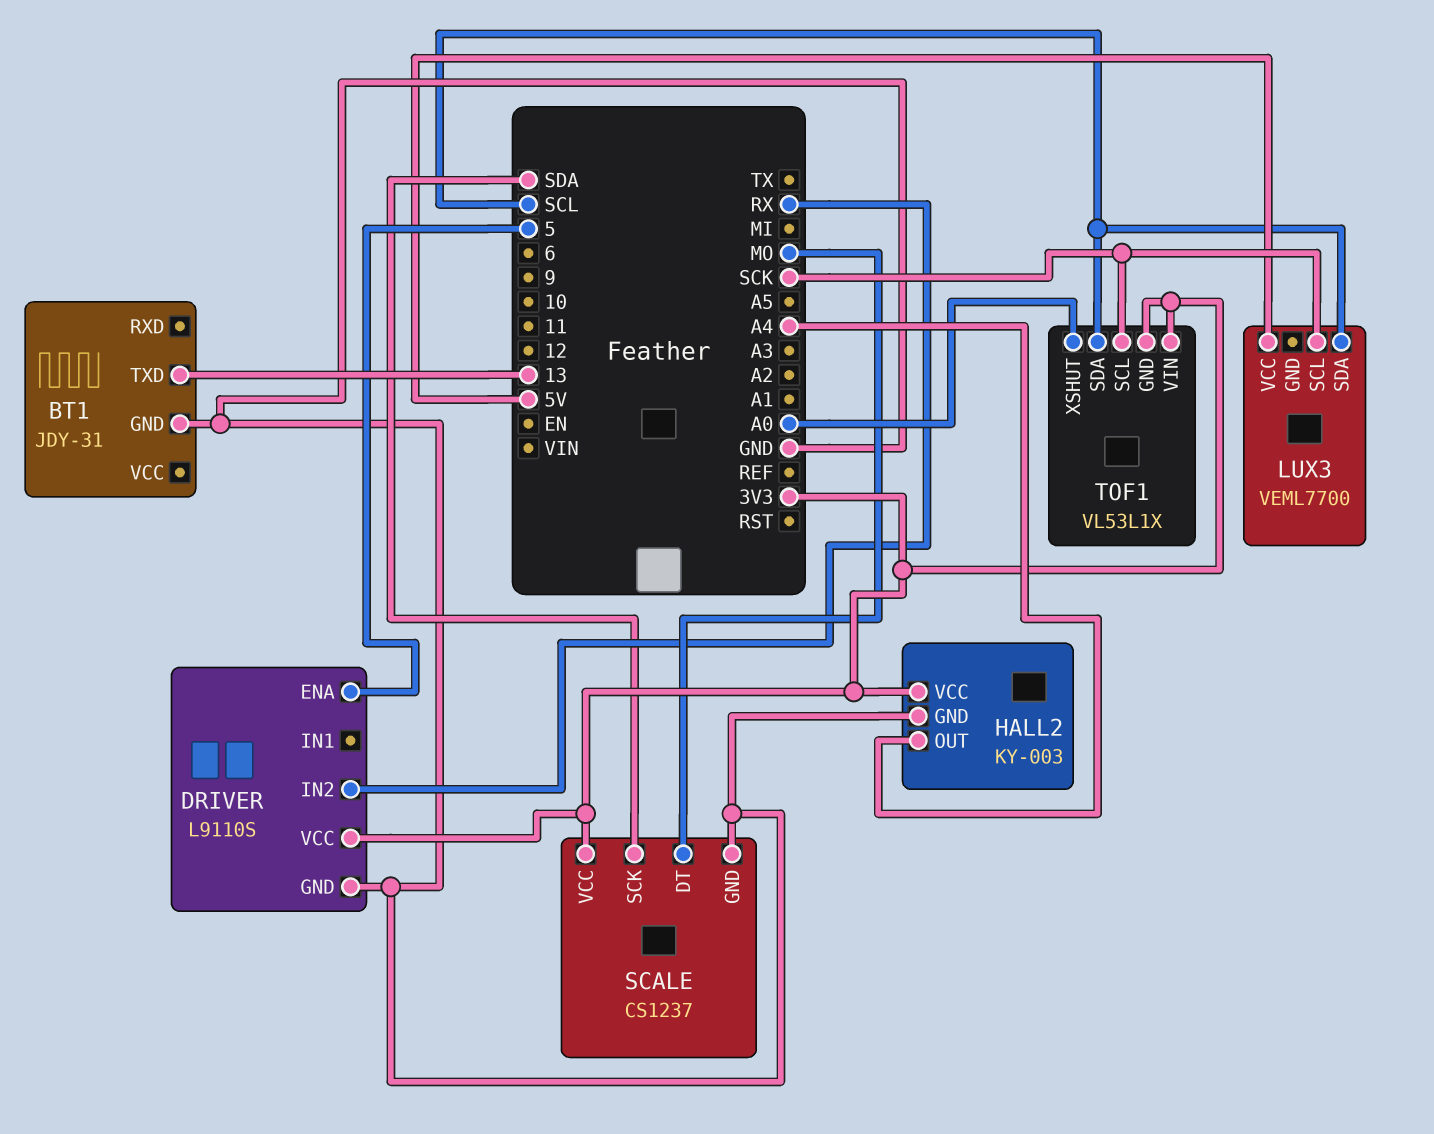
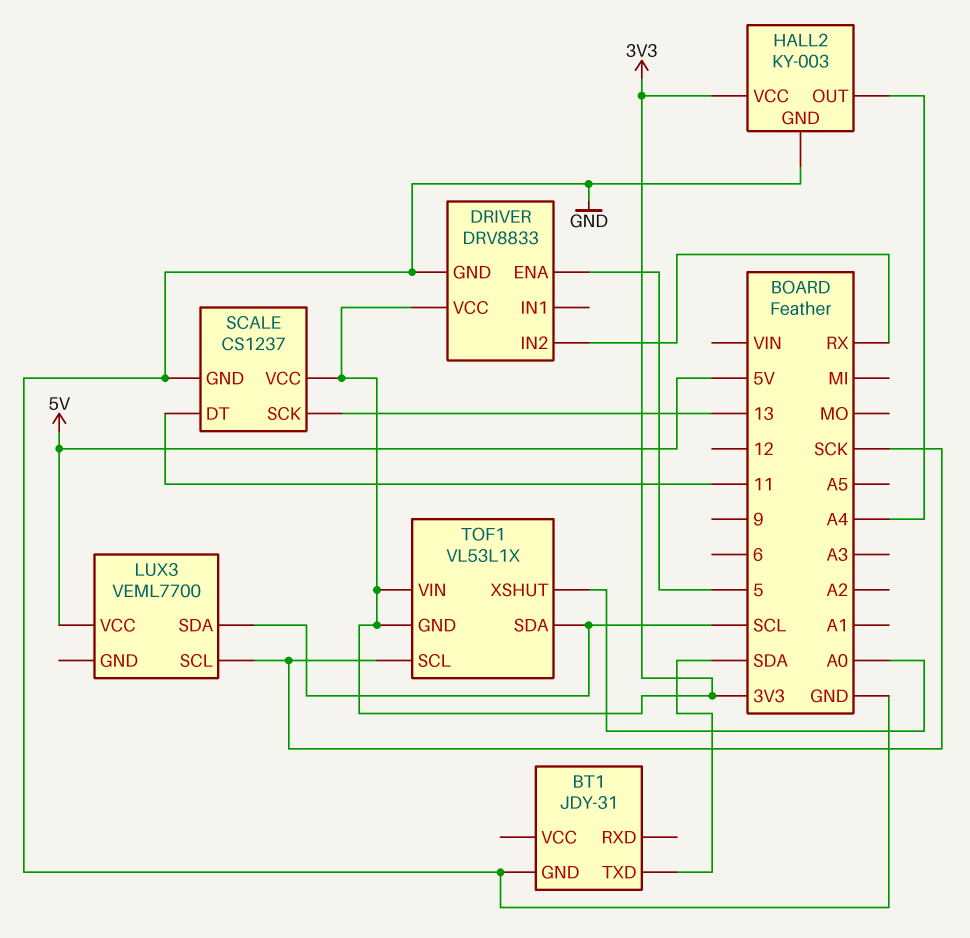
BT1 pin TXD: 13 -> SDA
DRIVER: L9110S -> DRV8833
SCALE pin DT: MO -> 11
SCALE pin SCK: SDA -> 13

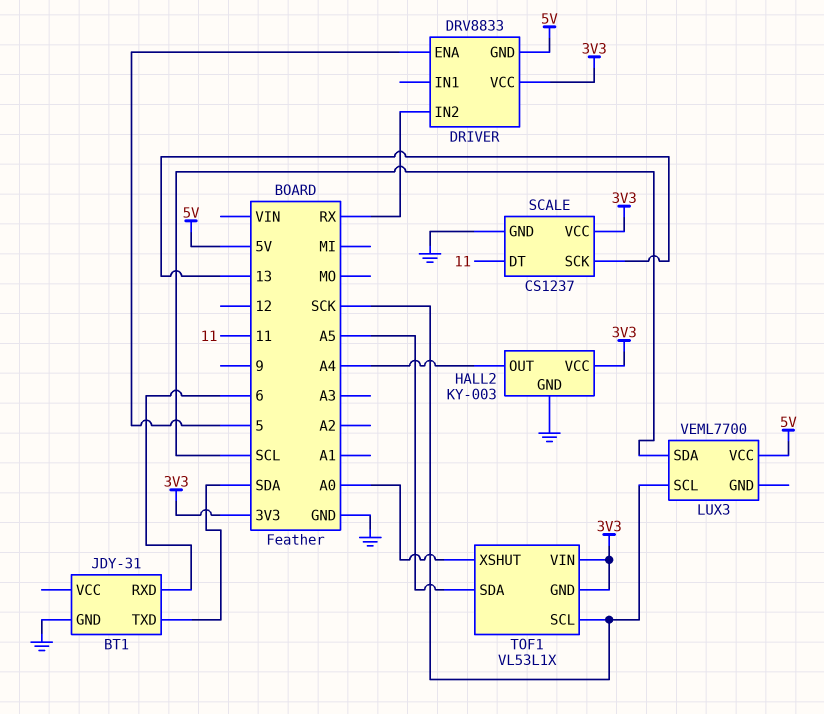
BT1 pin RXD: none -> 6
DRIVER pin GND: GND -> 5V
TOF1 pin SDA: SCL -> A5

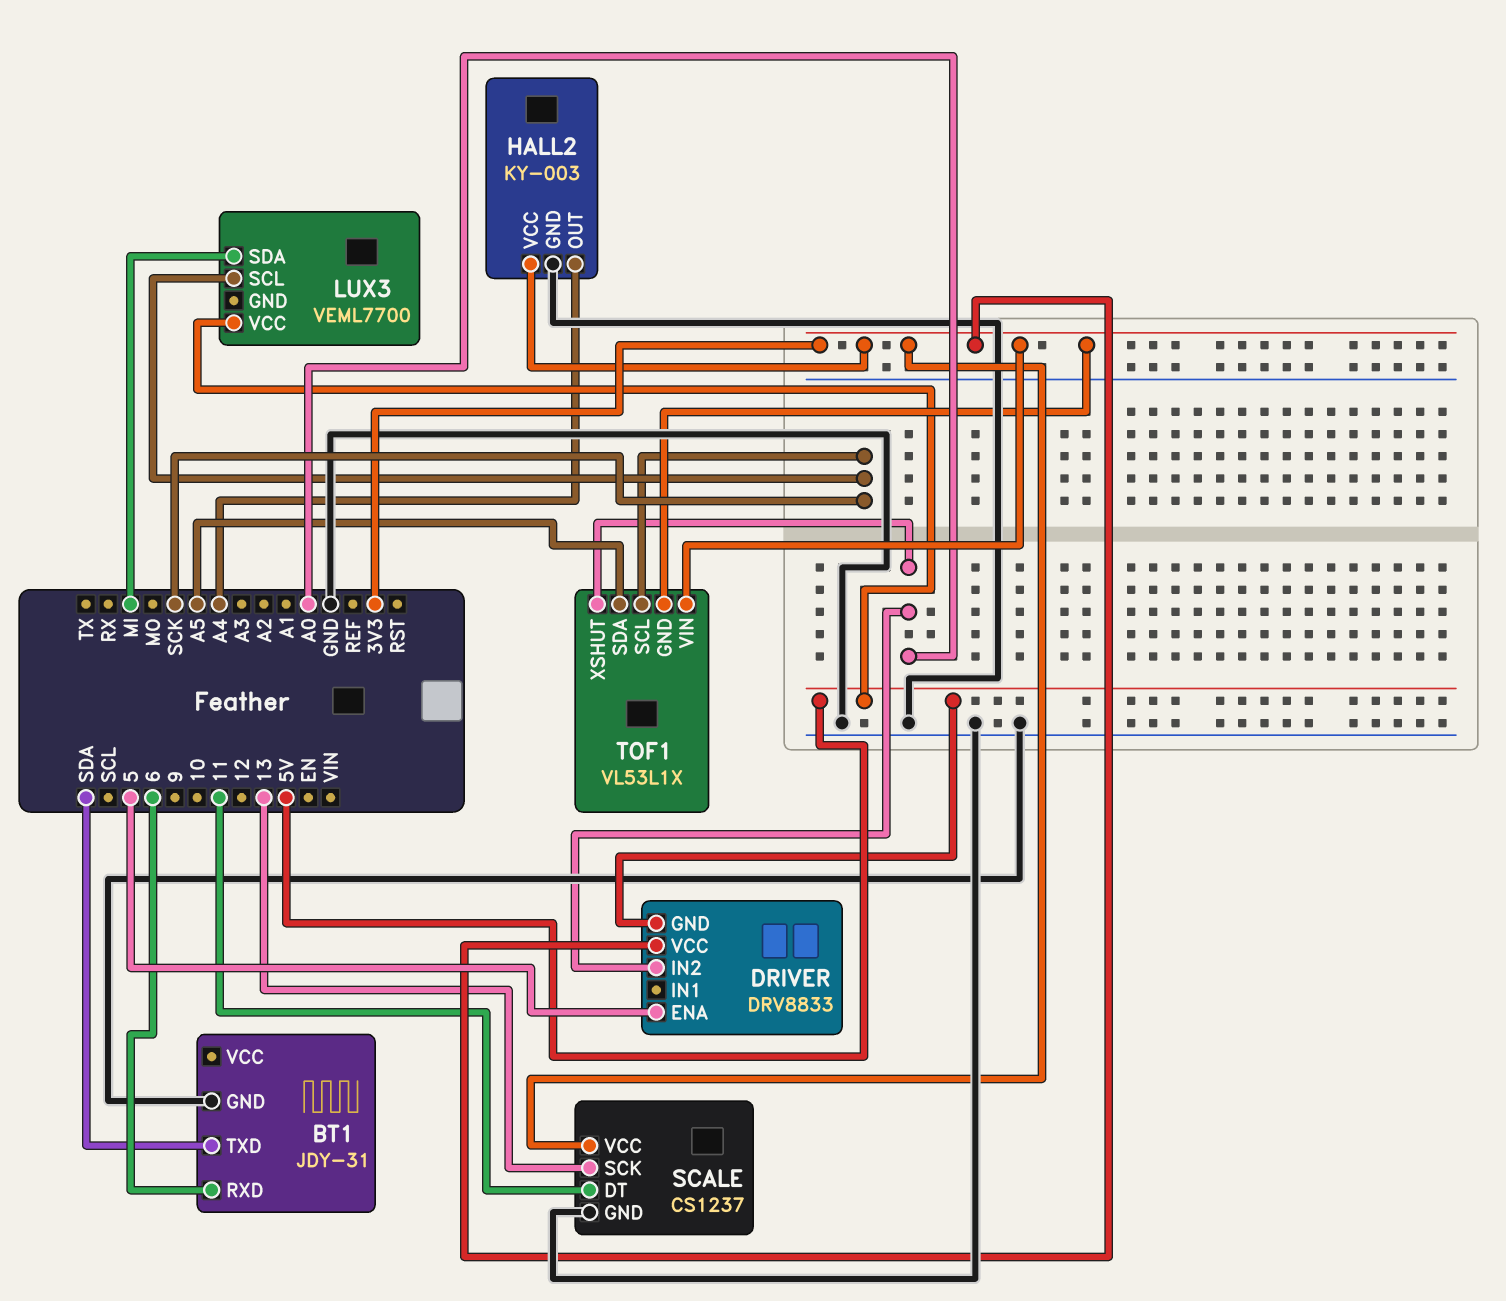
DRIVER pin IN2: RX -> A0
LUX3 pin SDA: SCL -> MI

